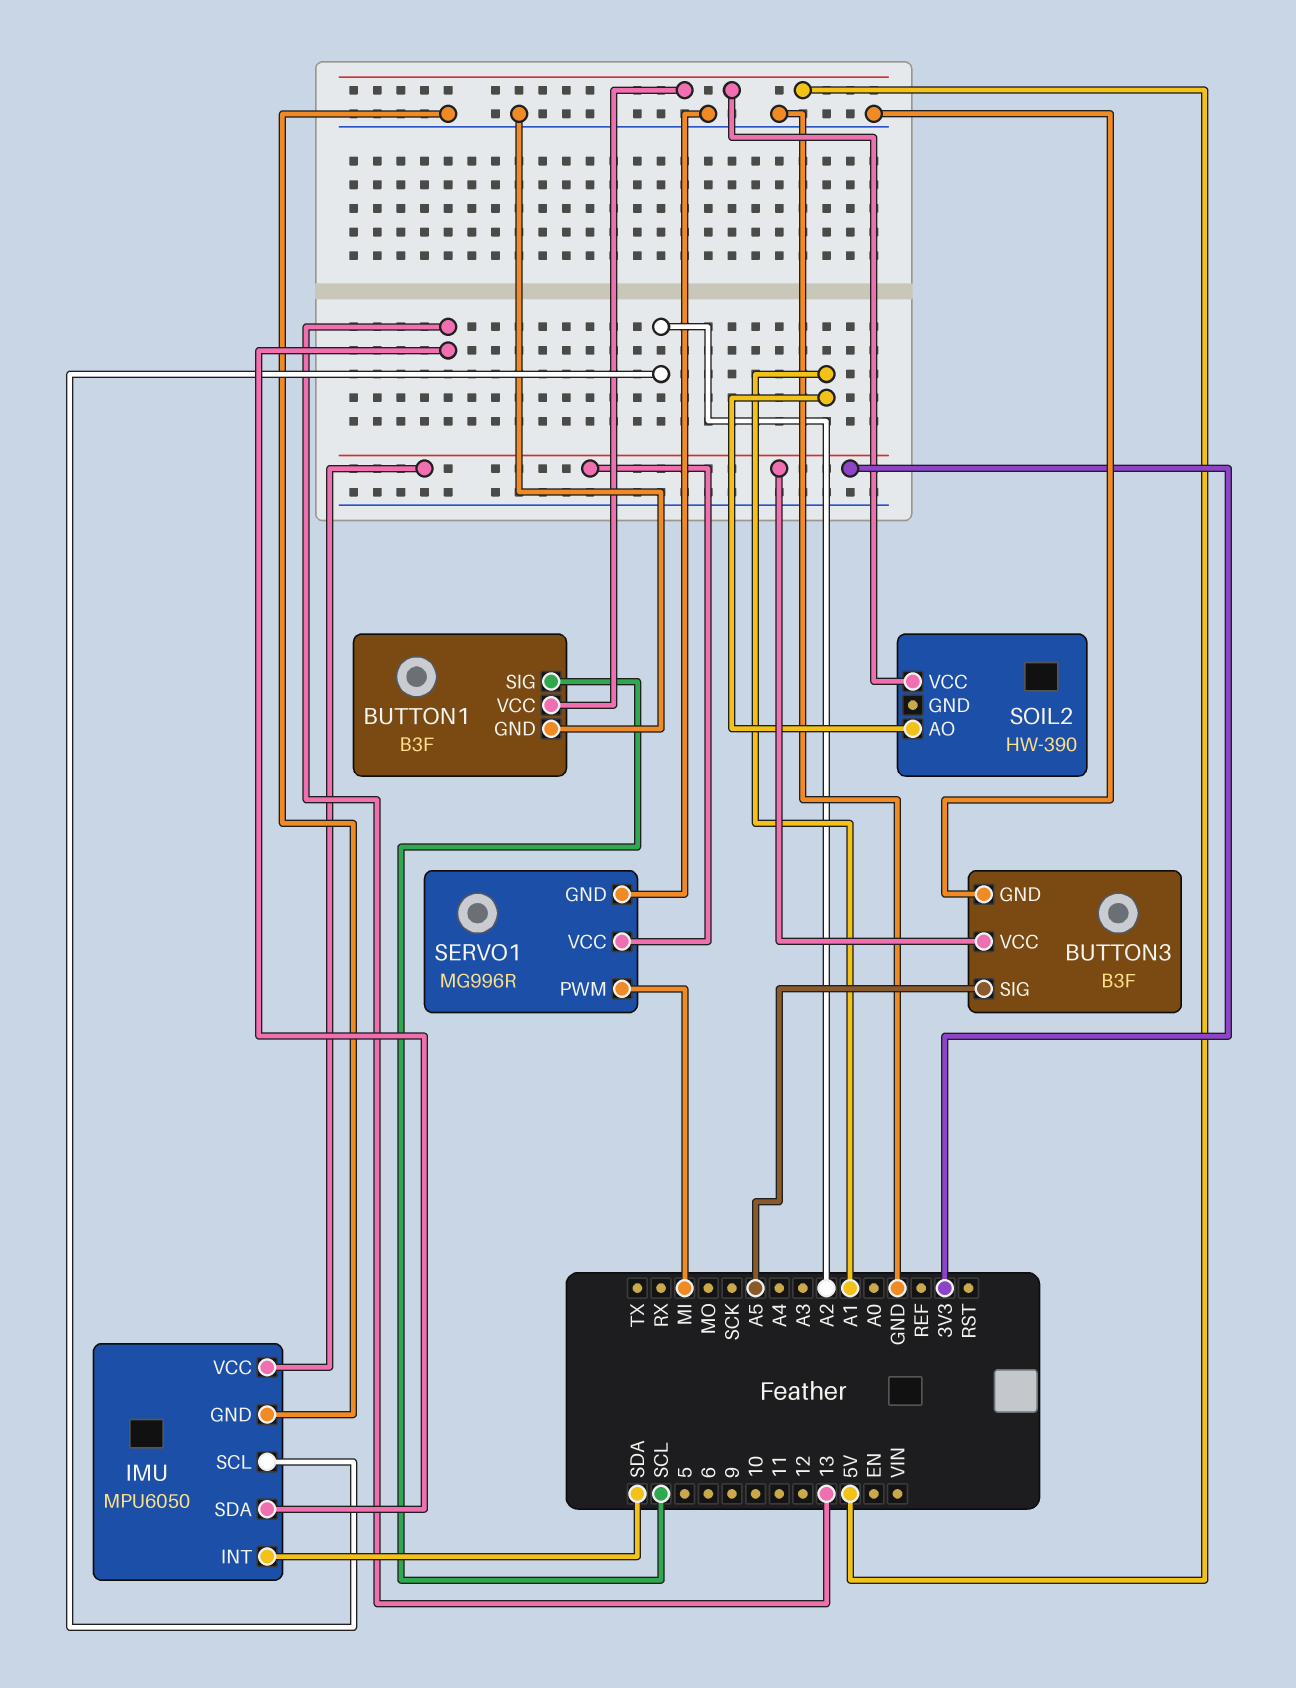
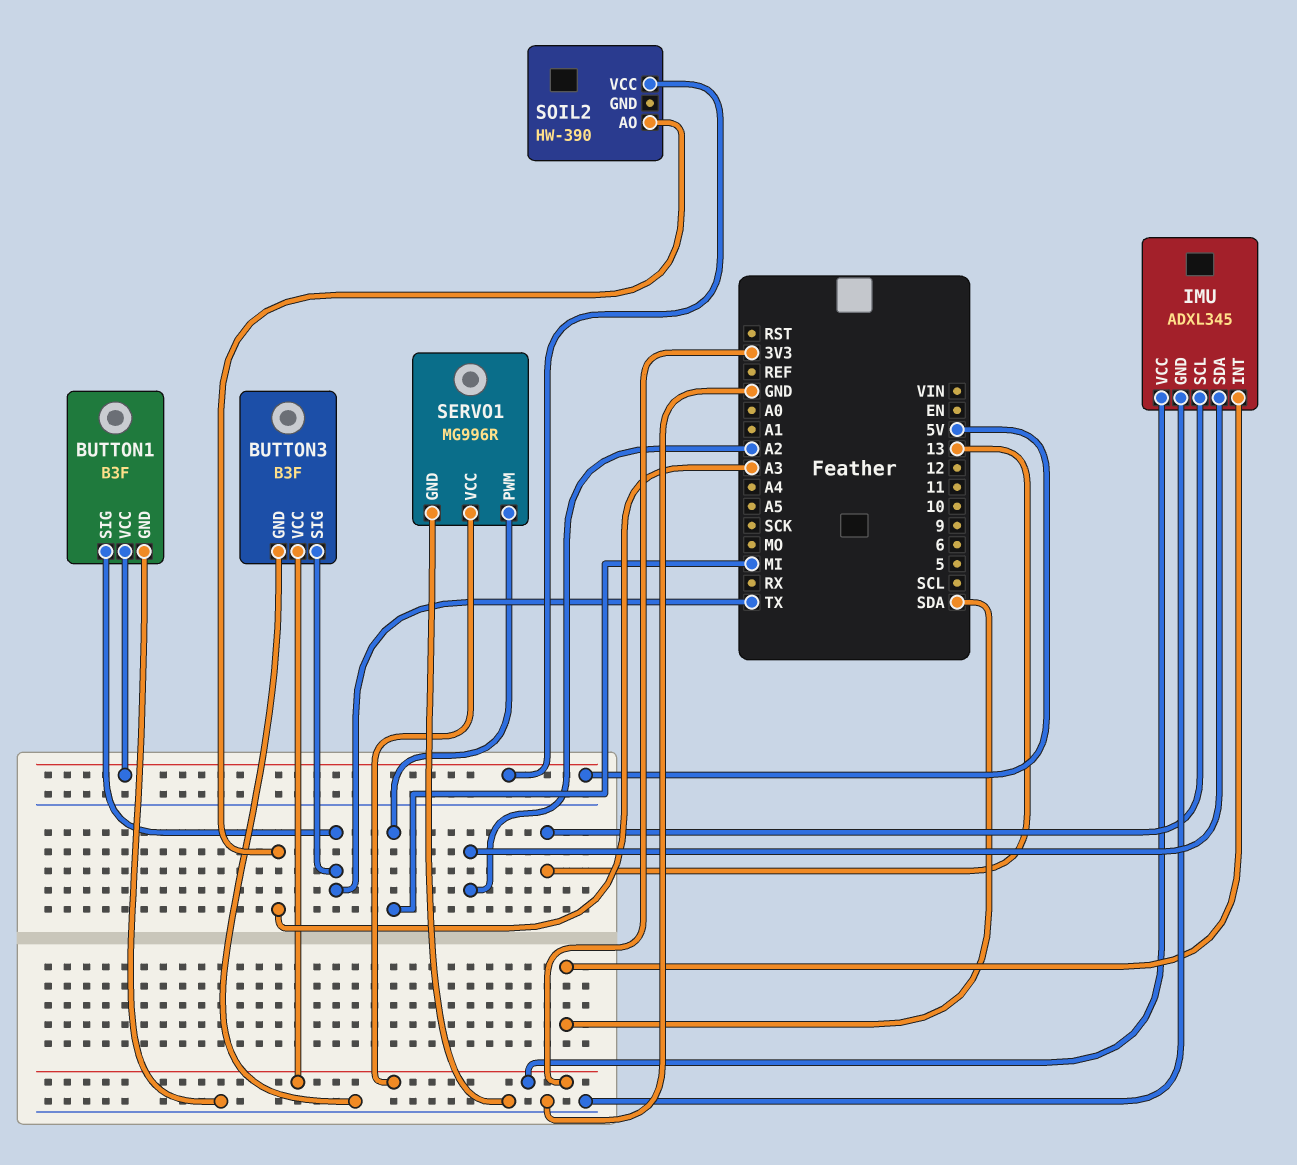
BUTTON1 pin SIG: SCL -> TX
BUTTON3 pin SIG: A5 -> TX
IMU: MPU6050 -> ADXL345
IMU pin SCL: A2 -> 13
IMU pin SDA: 13 -> A2
SOIL2 pin AO: A1 -> A3

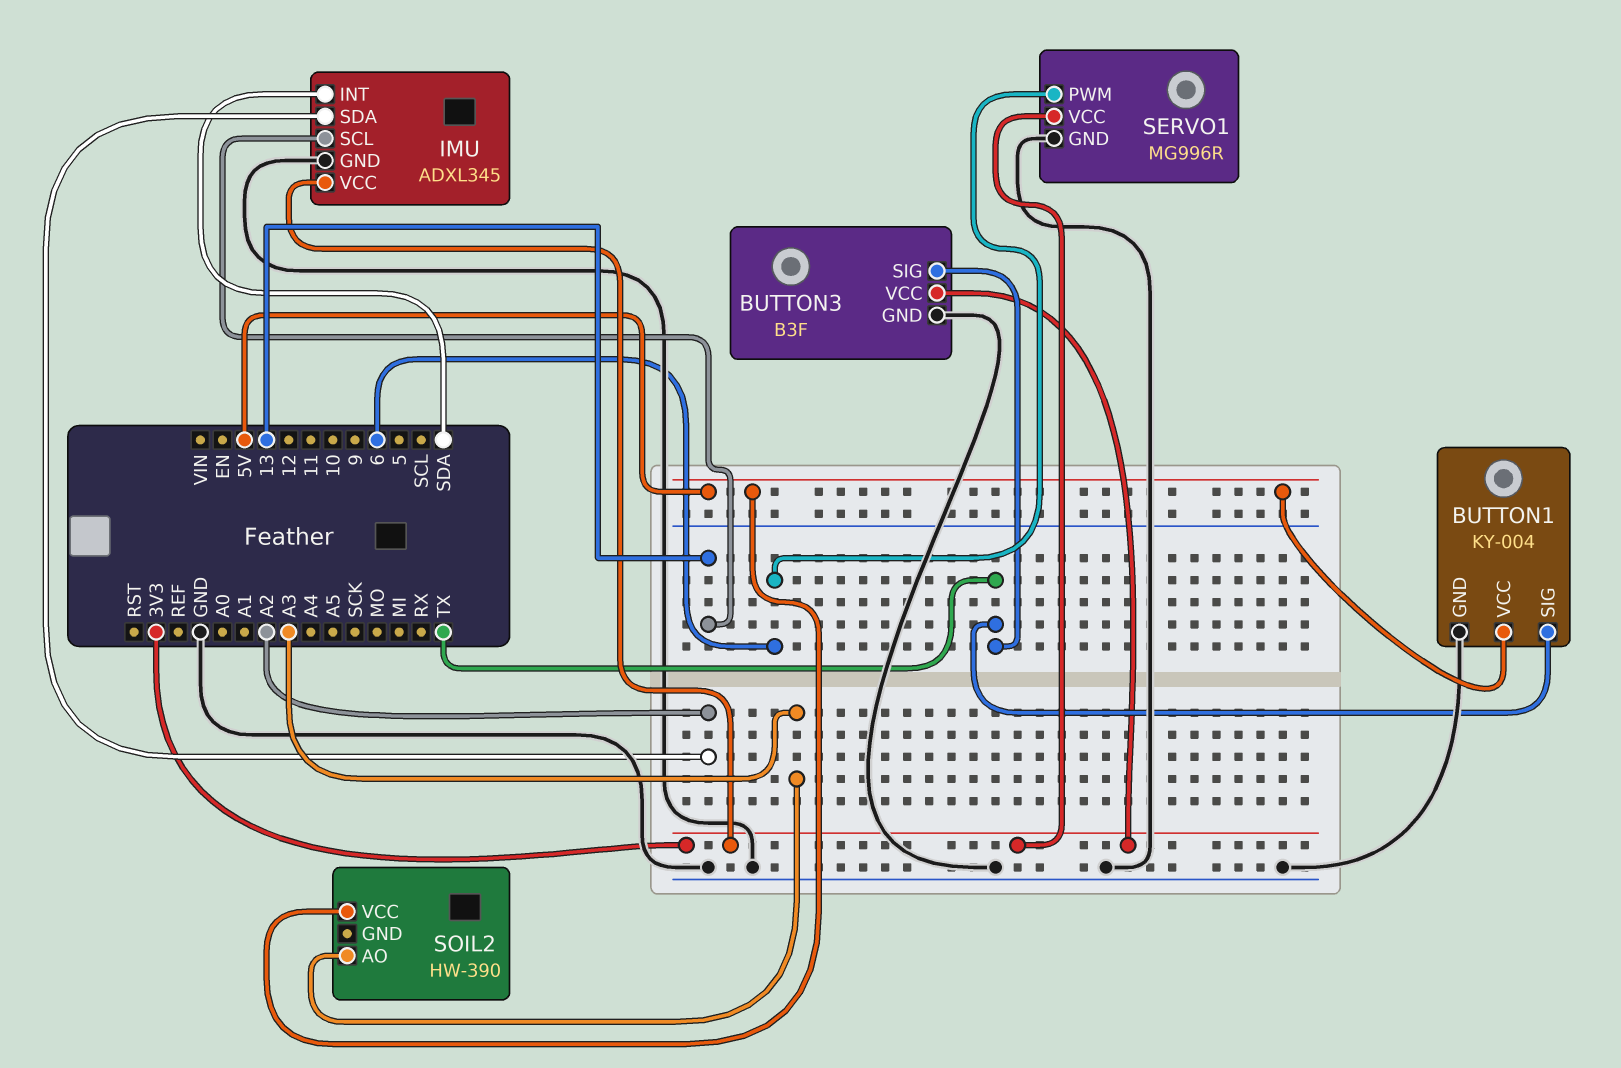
BUTTON1: B3F -> KY-004
SERVO1 pin PWM: MI -> 6

